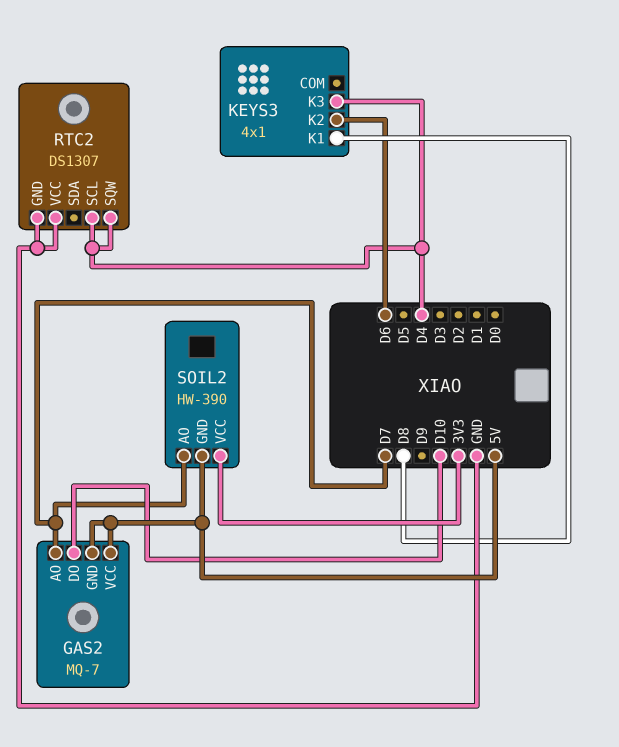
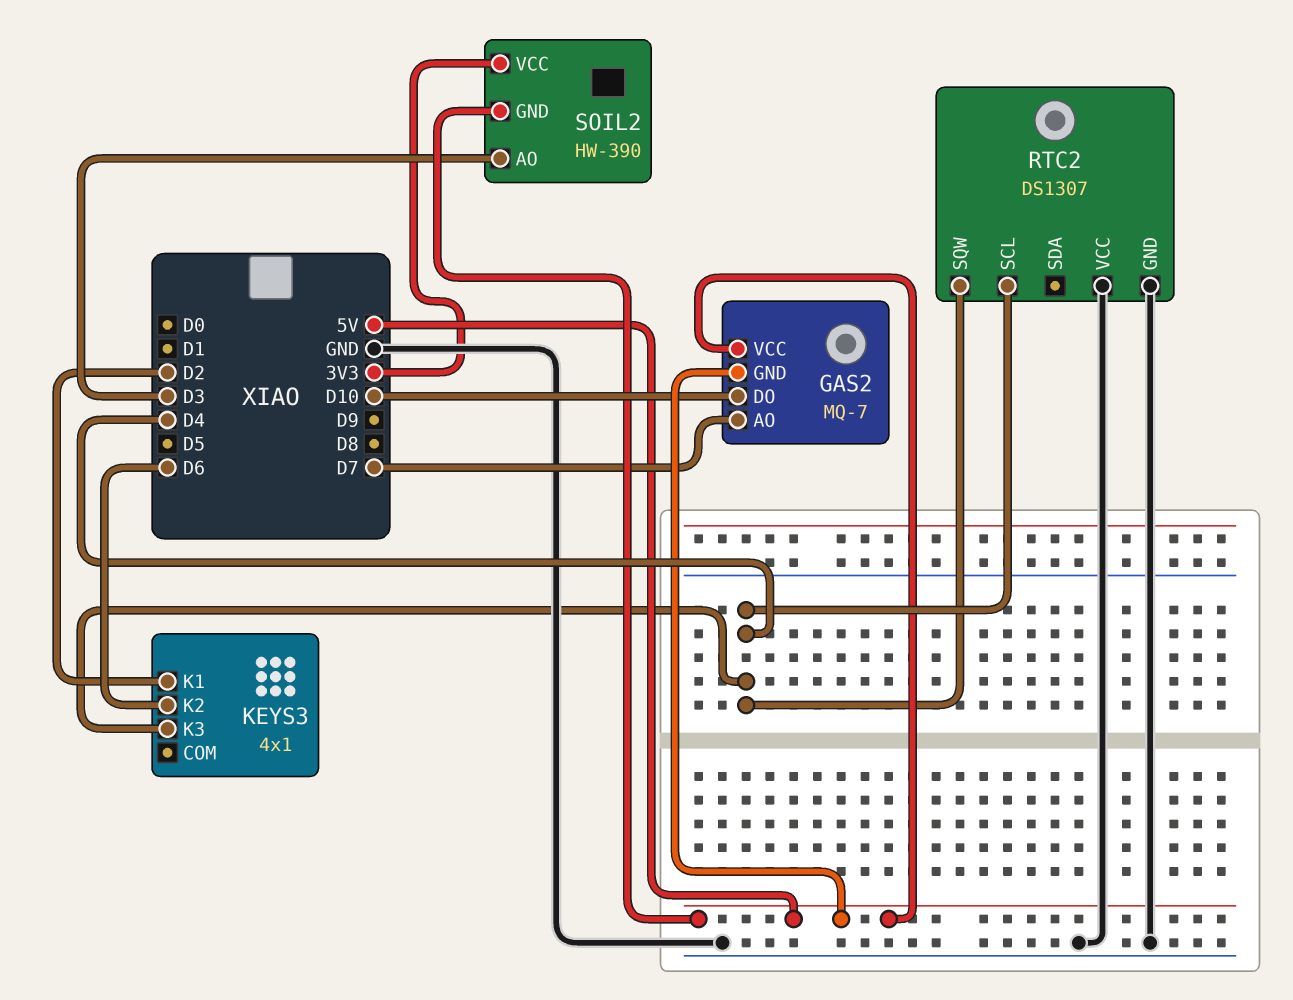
KEYS3 pin K1: D8 -> D2
SOIL2 pin AO: D7 -> D3

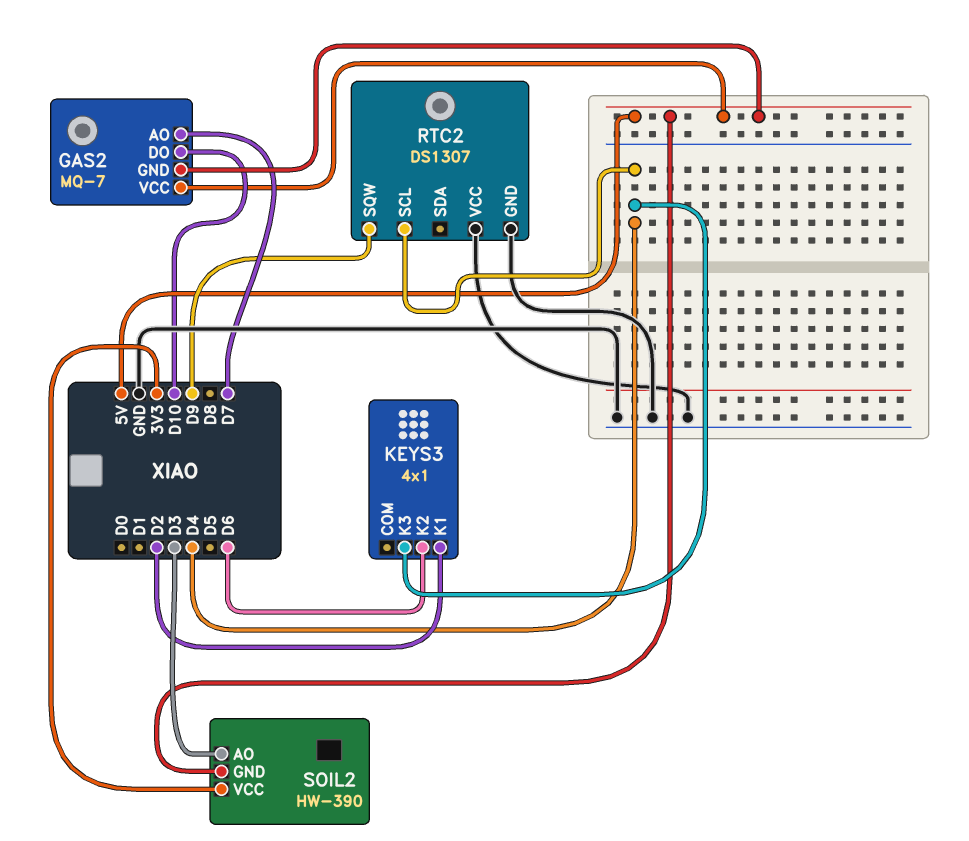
RTC2 pin SQW: D4 -> D9

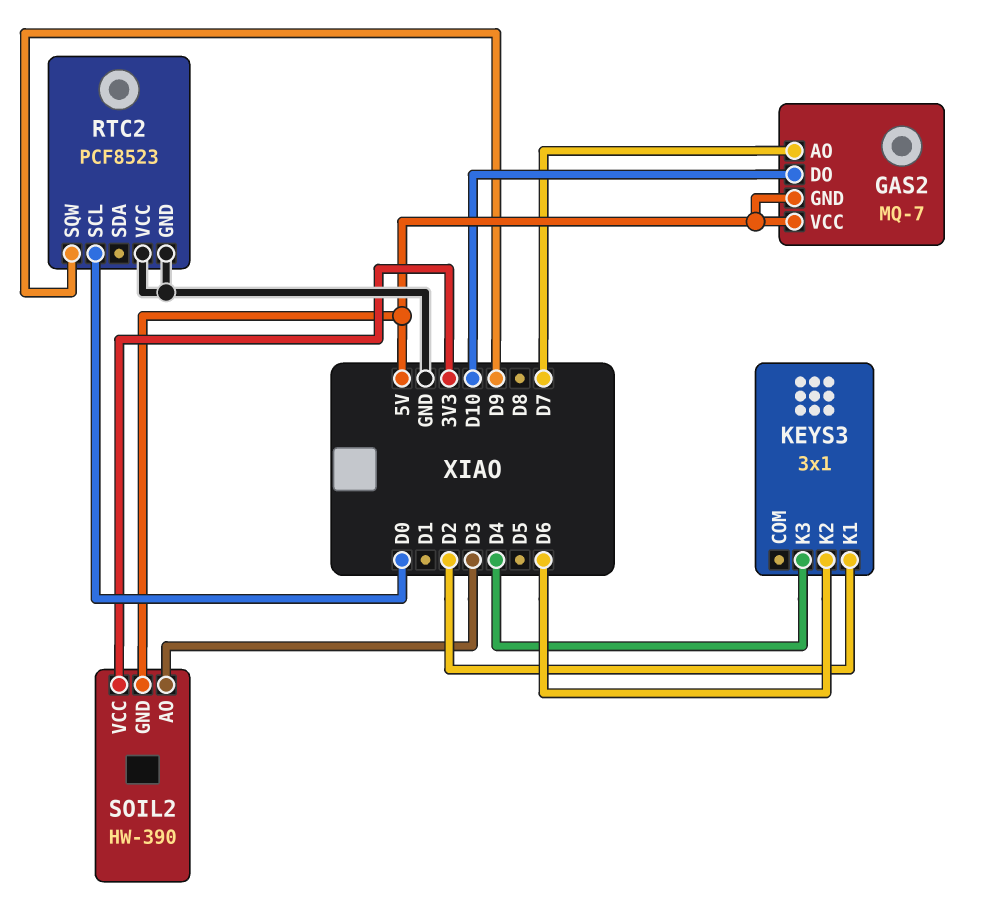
KEYS3: 4x1 -> 3x1
RTC2: DS1307 -> PCF8523
RTC2 pin SCL: D4 -> D0

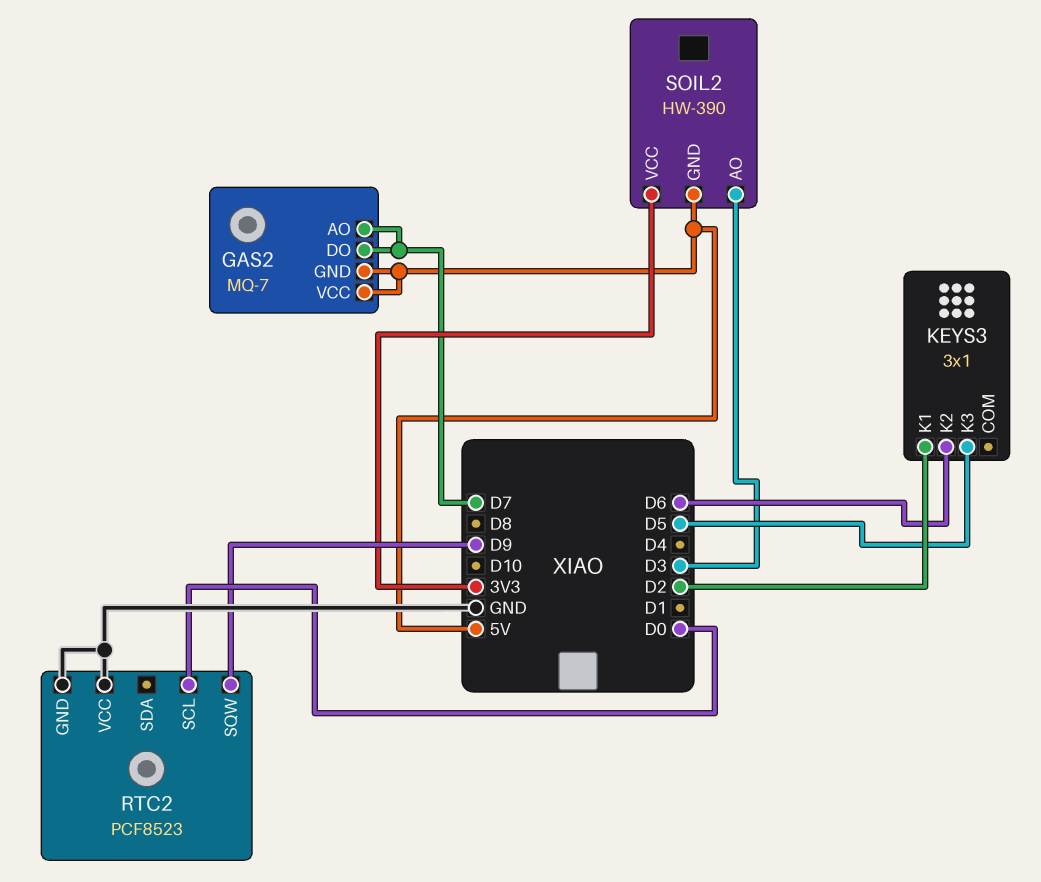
GAS2 pin DO: D10 -> D7
KEYS3 pin K3: D4 -> D5

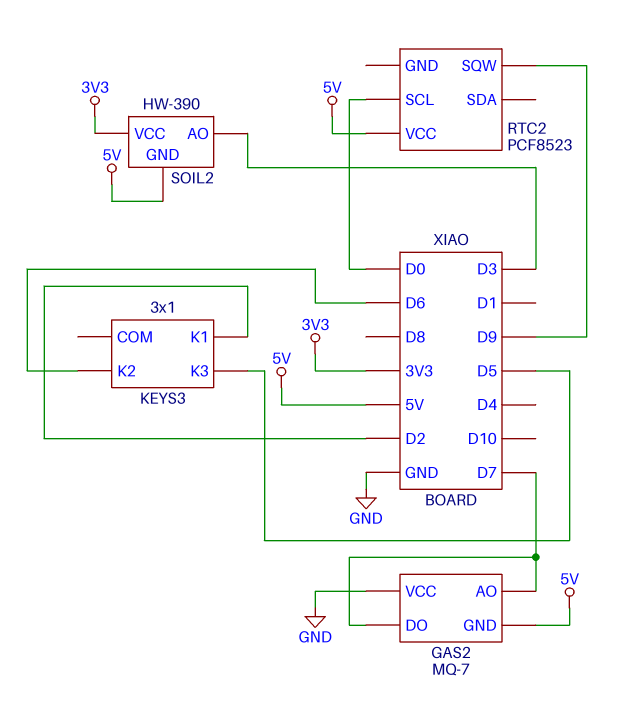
GAS2 pin VCC: 5V -> GND
RTC2 pin GND: GND -> none
RTC2 pin VCC: GND -> 5V

